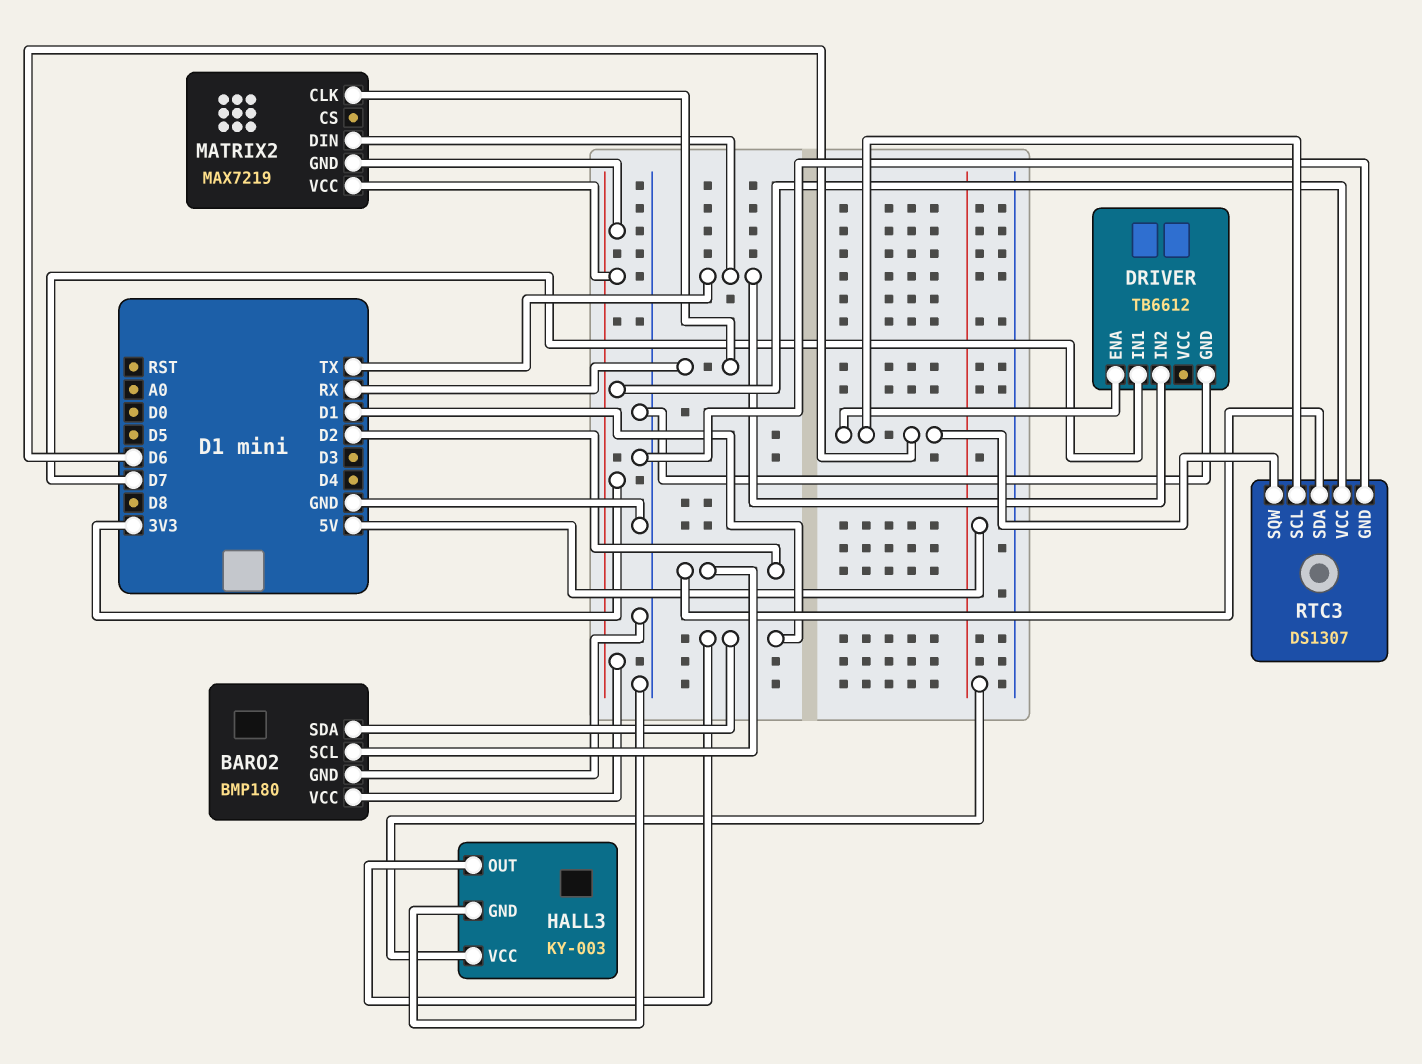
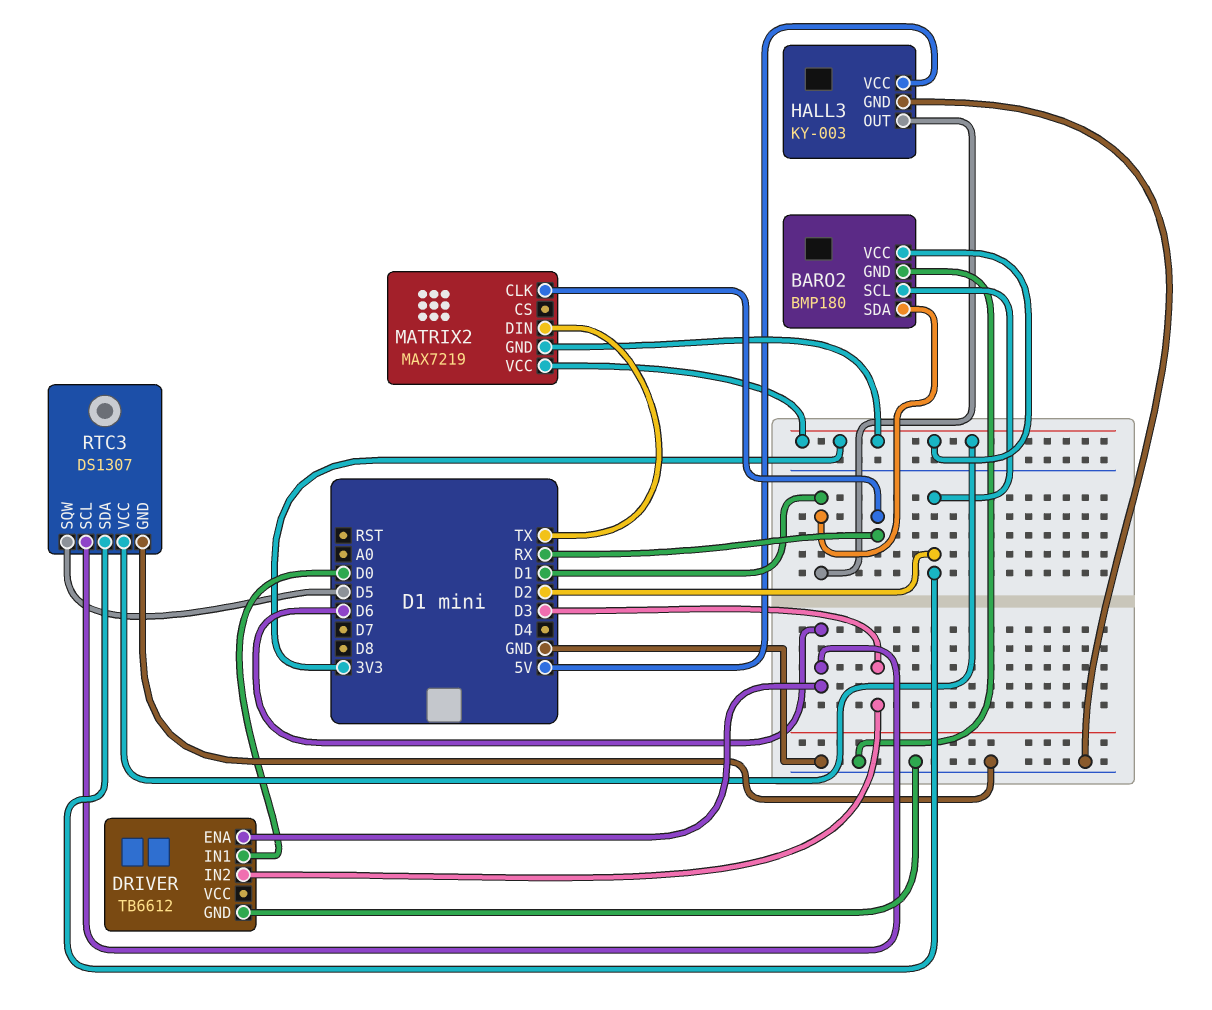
DRIVER pin IN1: D7 -> D0
DRIVER pin IN2: TX -> D3
RTC3 pin SQW: D6 -> D5

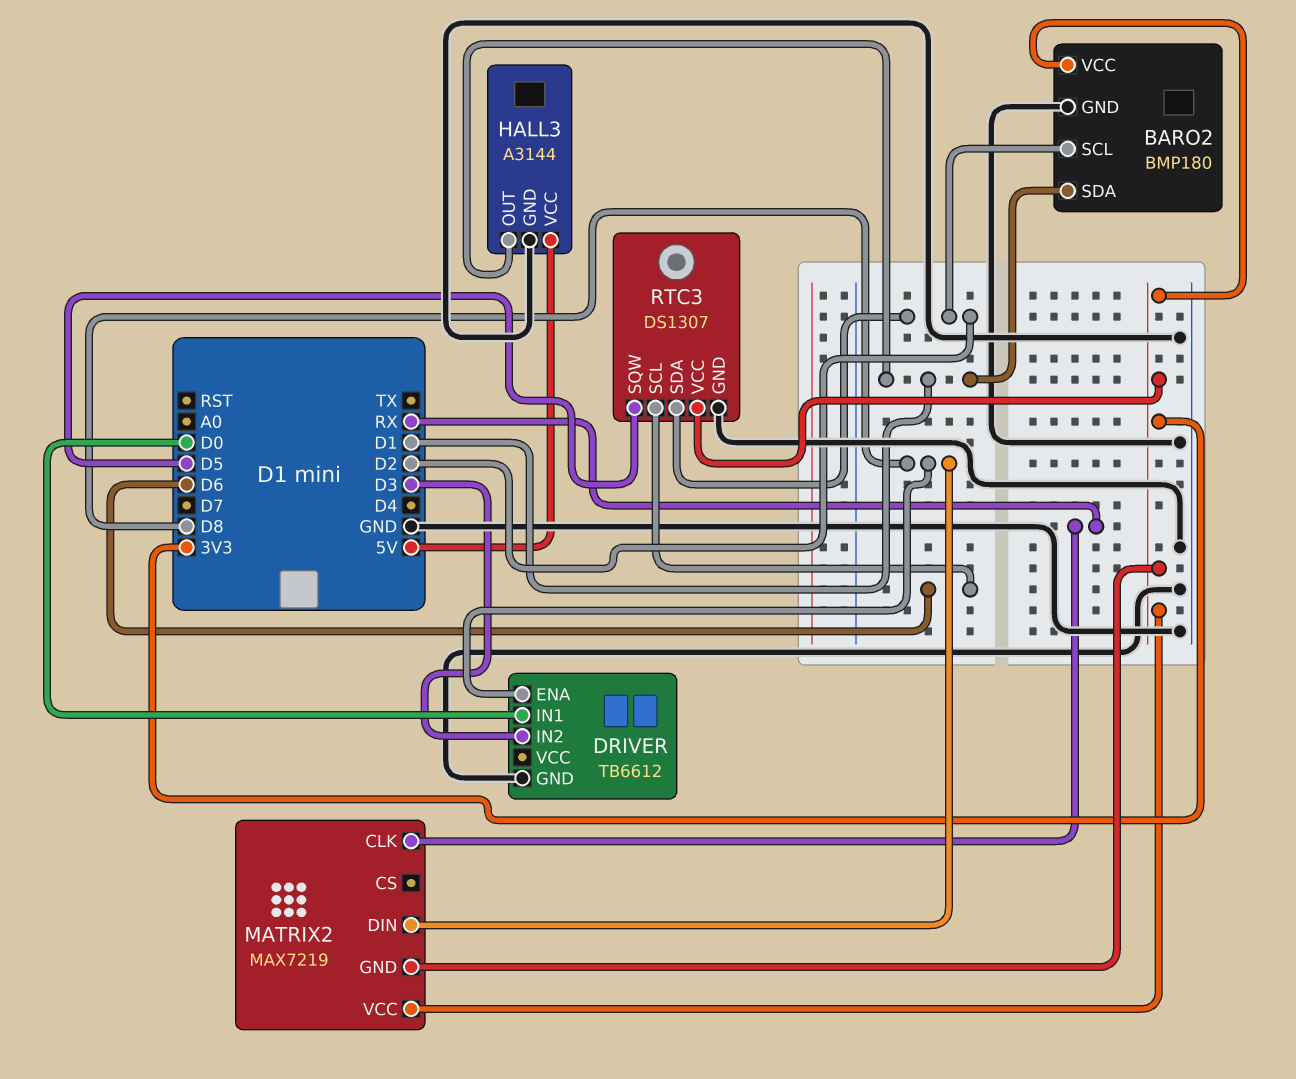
DRIVER pin ENA: D6 -> D8
HALL3: KY-003 -> A3144
MATRIX2 pin DIN: TX -> D8

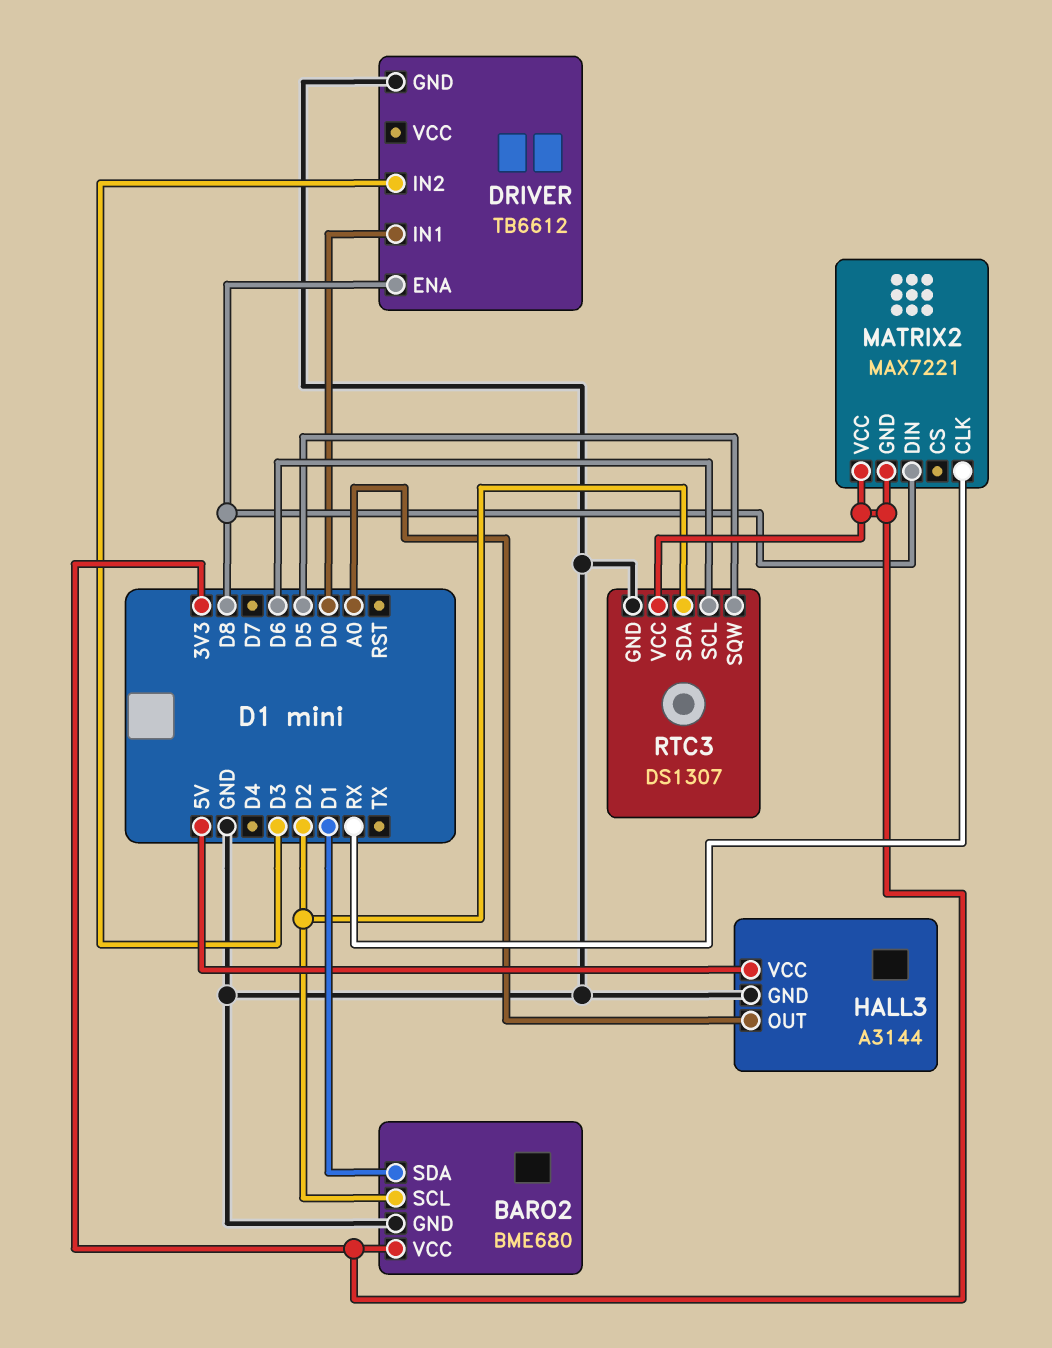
BARO2: BMP180 -> BME680
HALL3 pin OUT: D1 -> A0
MATRIX2: MAX7219 -> MAX7221

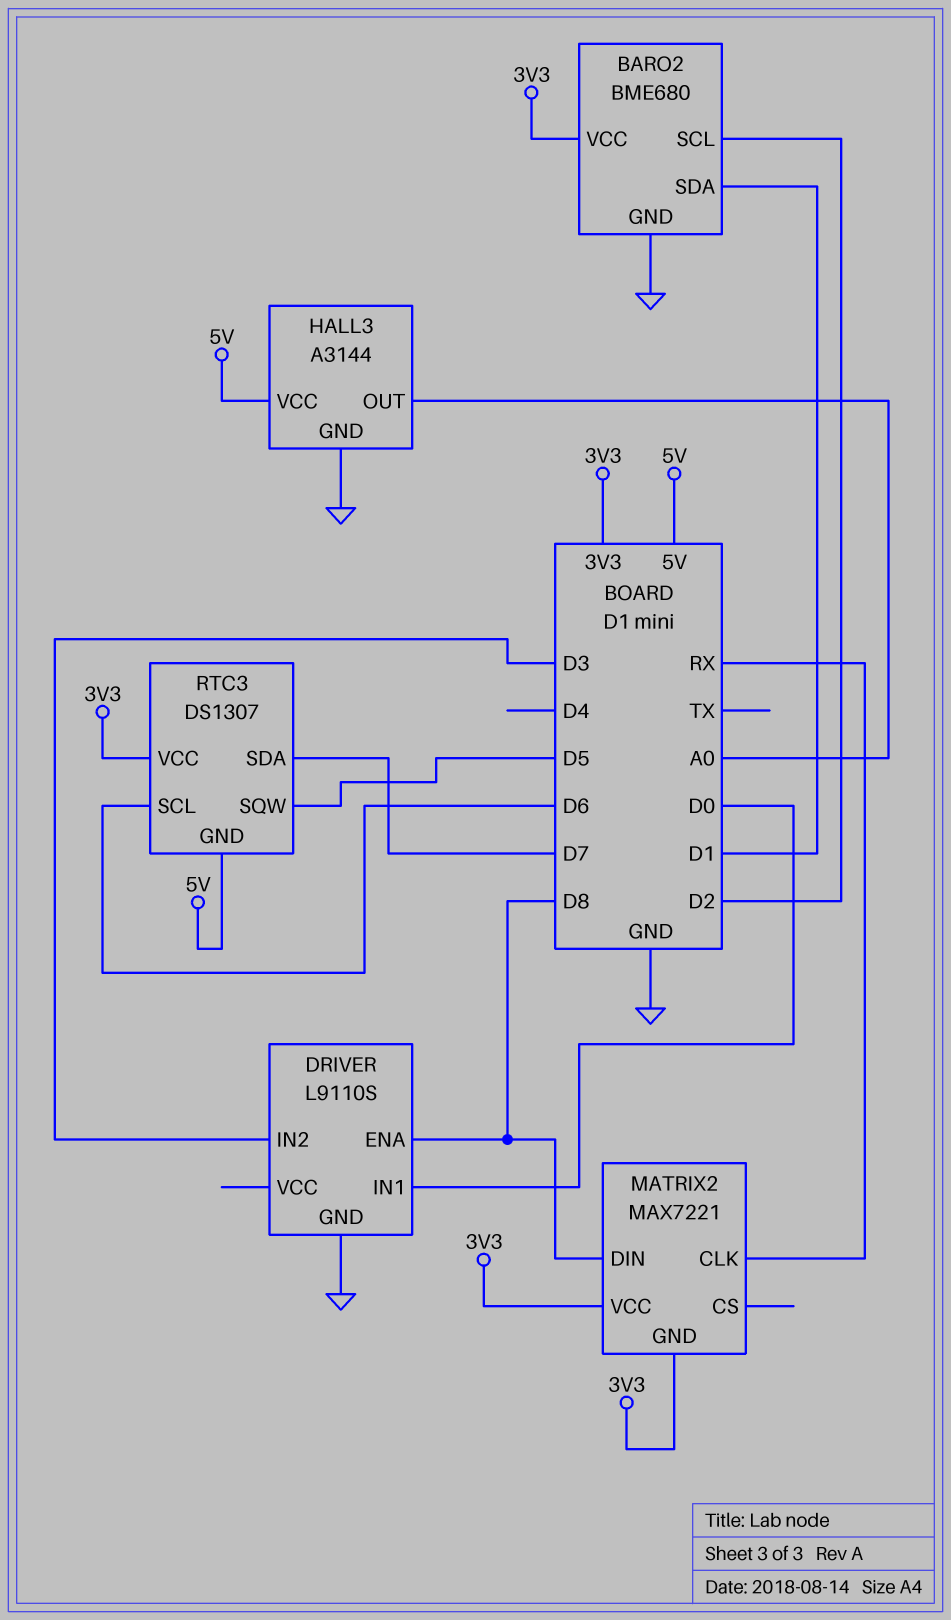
DRIVER: TB6612 -> L9110S
RTC3 pin GND: GND -> 5V
RTC3 pin SDA: D2 -> D7

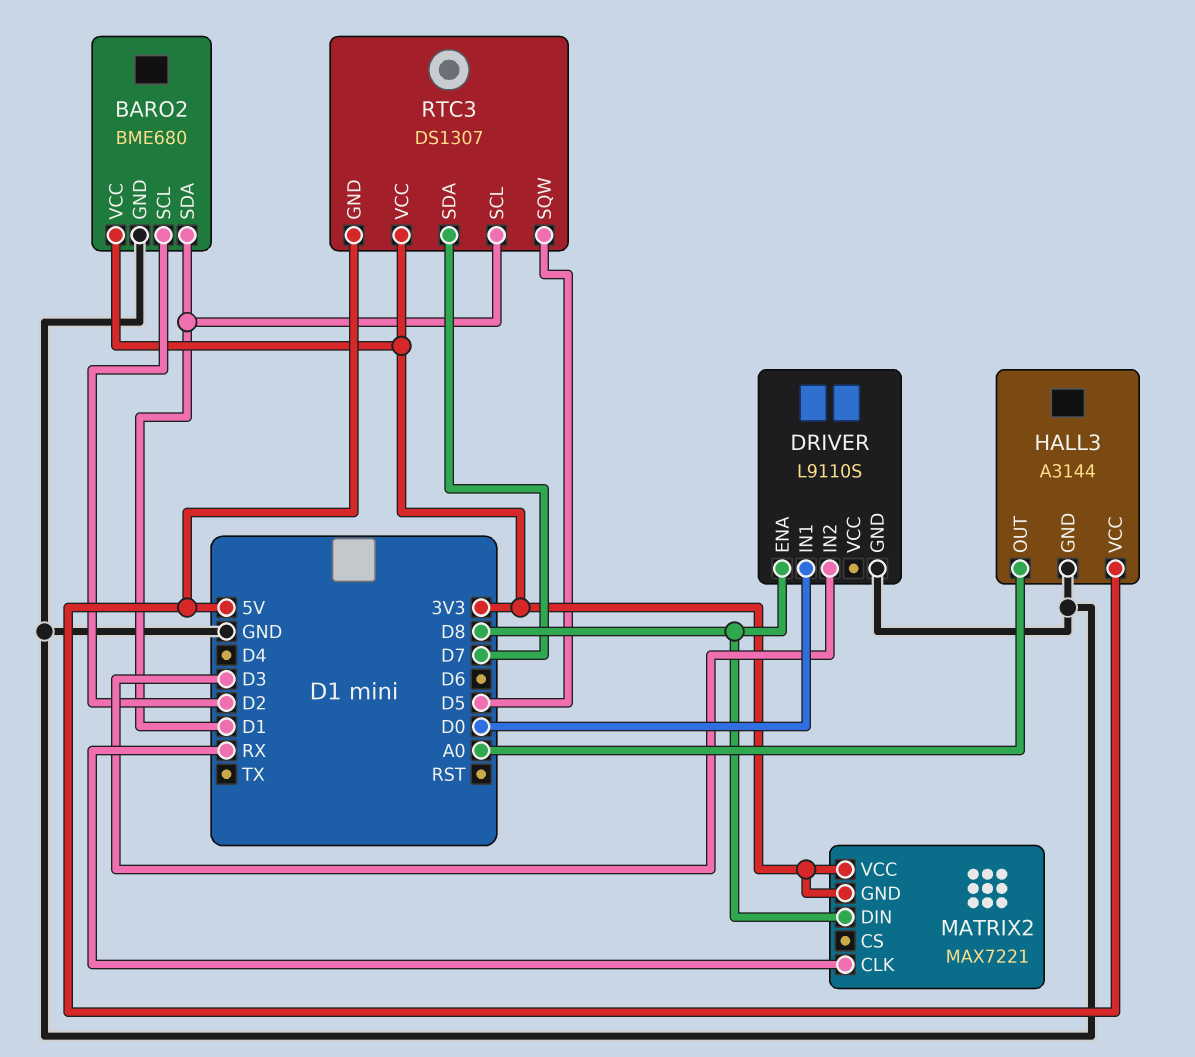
RTC3 pin SCL: D6 -> D1

